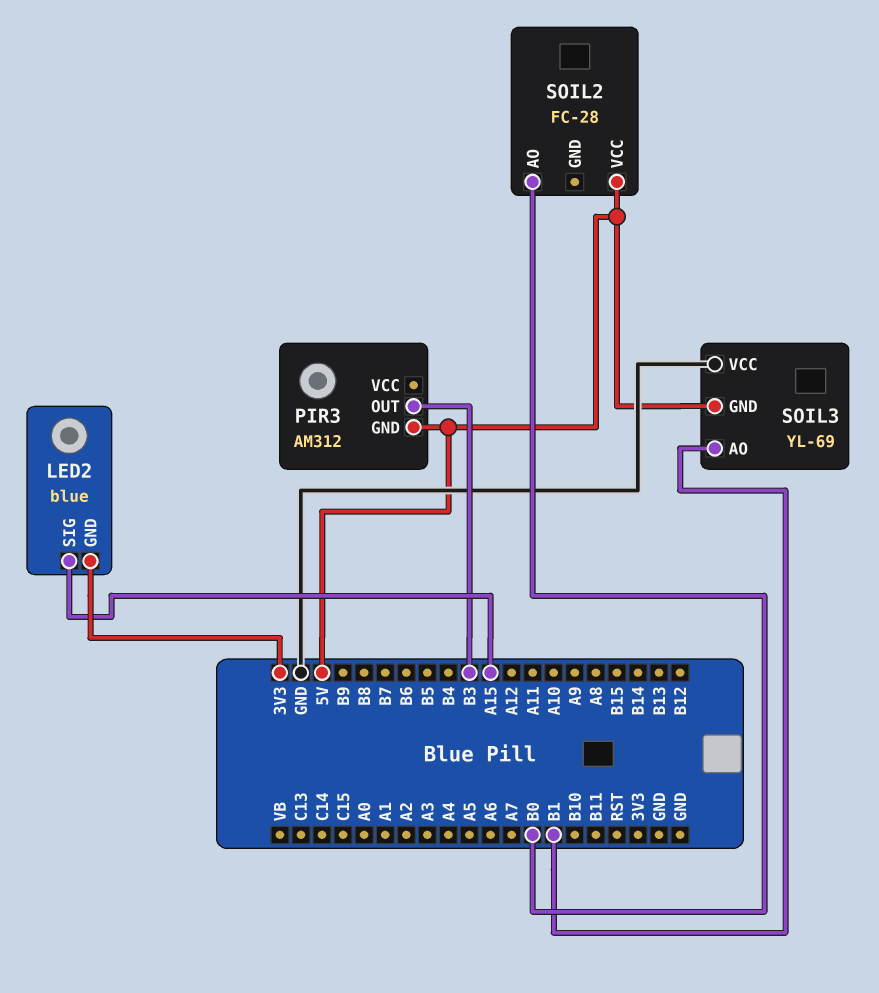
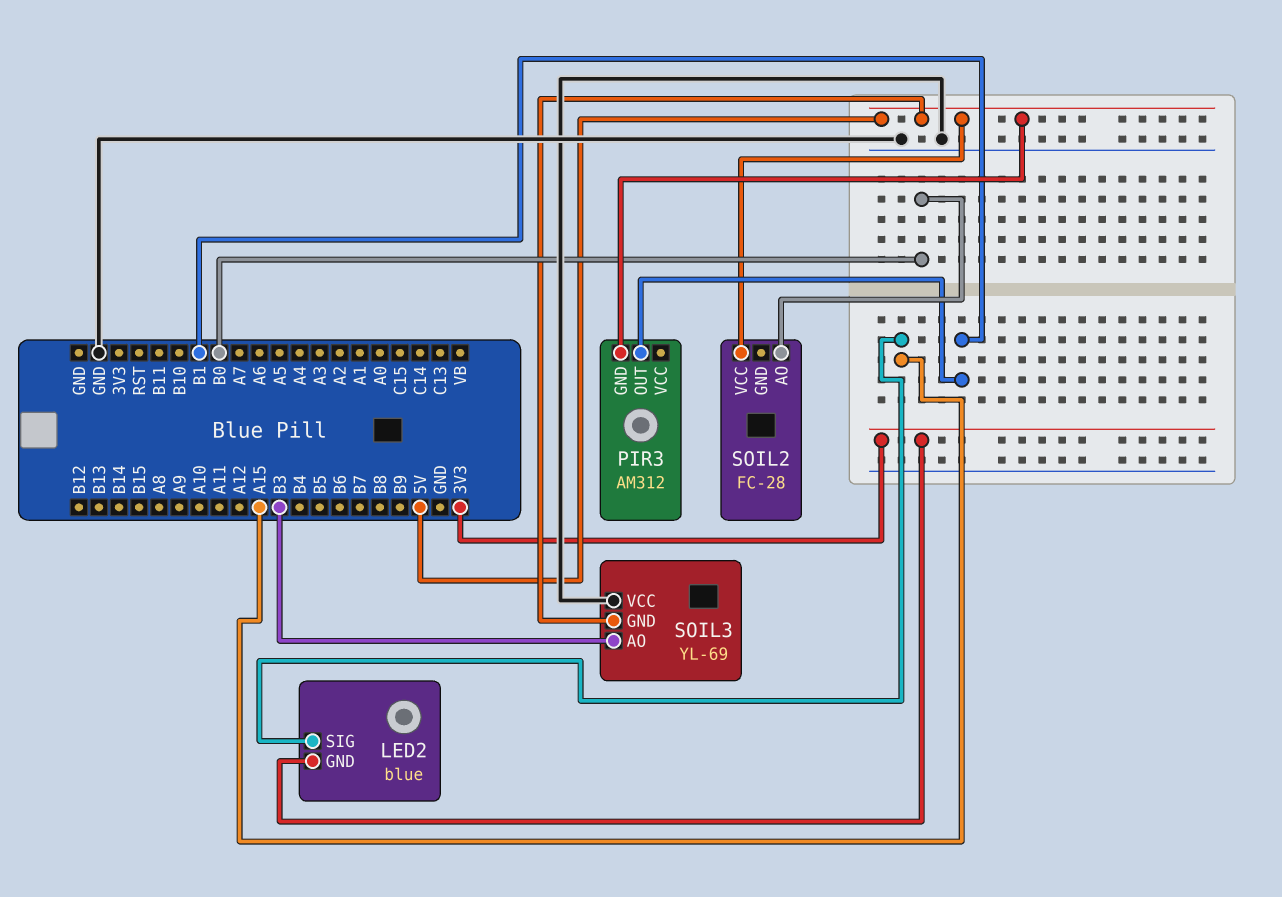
PIR3 pin OUT: B3 -> B1
SOIL3 pin AO: B1 -> B3

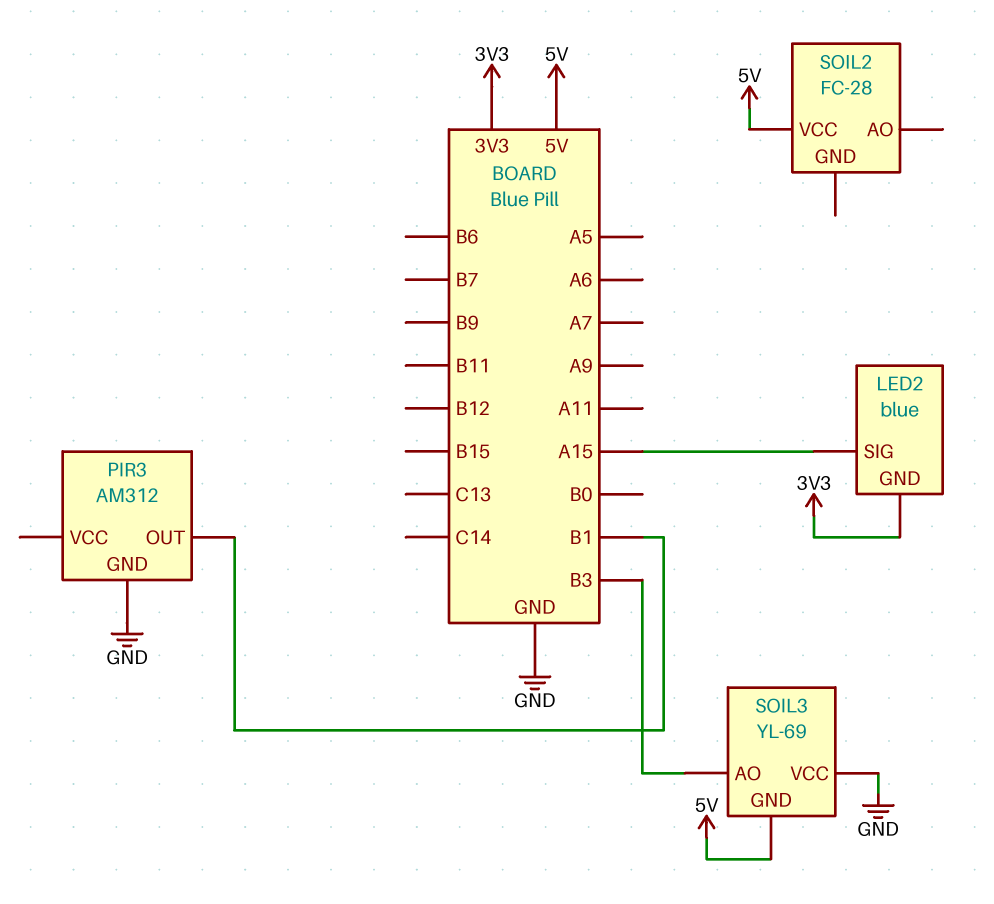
PIR3 pin GND: 5V -> GND
SOIL2 pin AO: B0 -> none

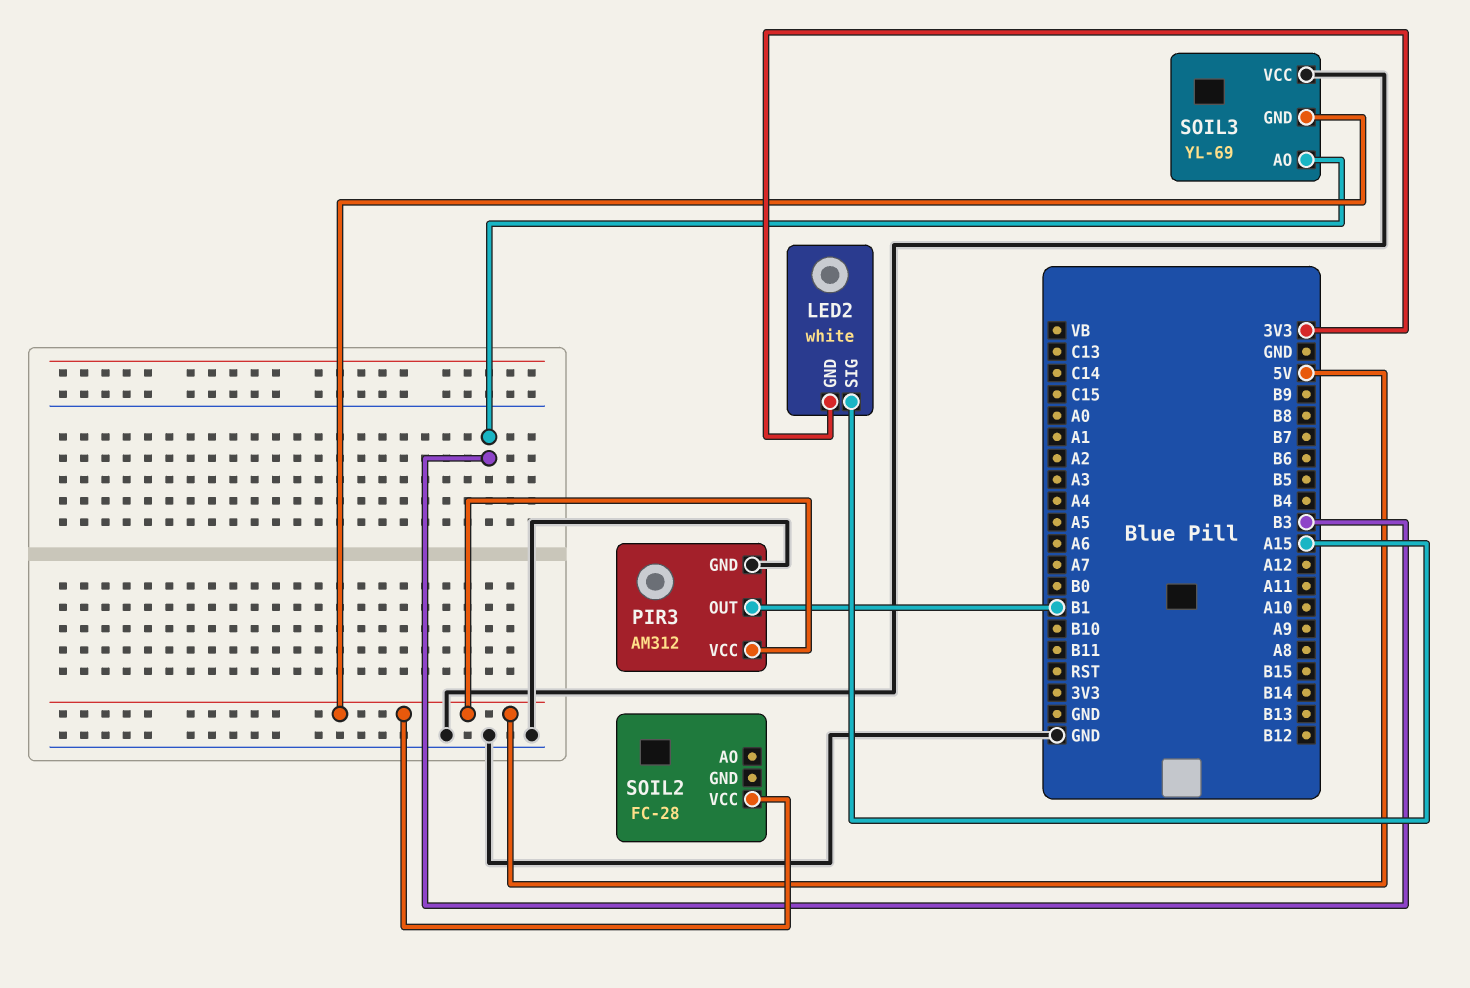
LED2: blue -> white
PIR3 pin VCC: none -> 5V

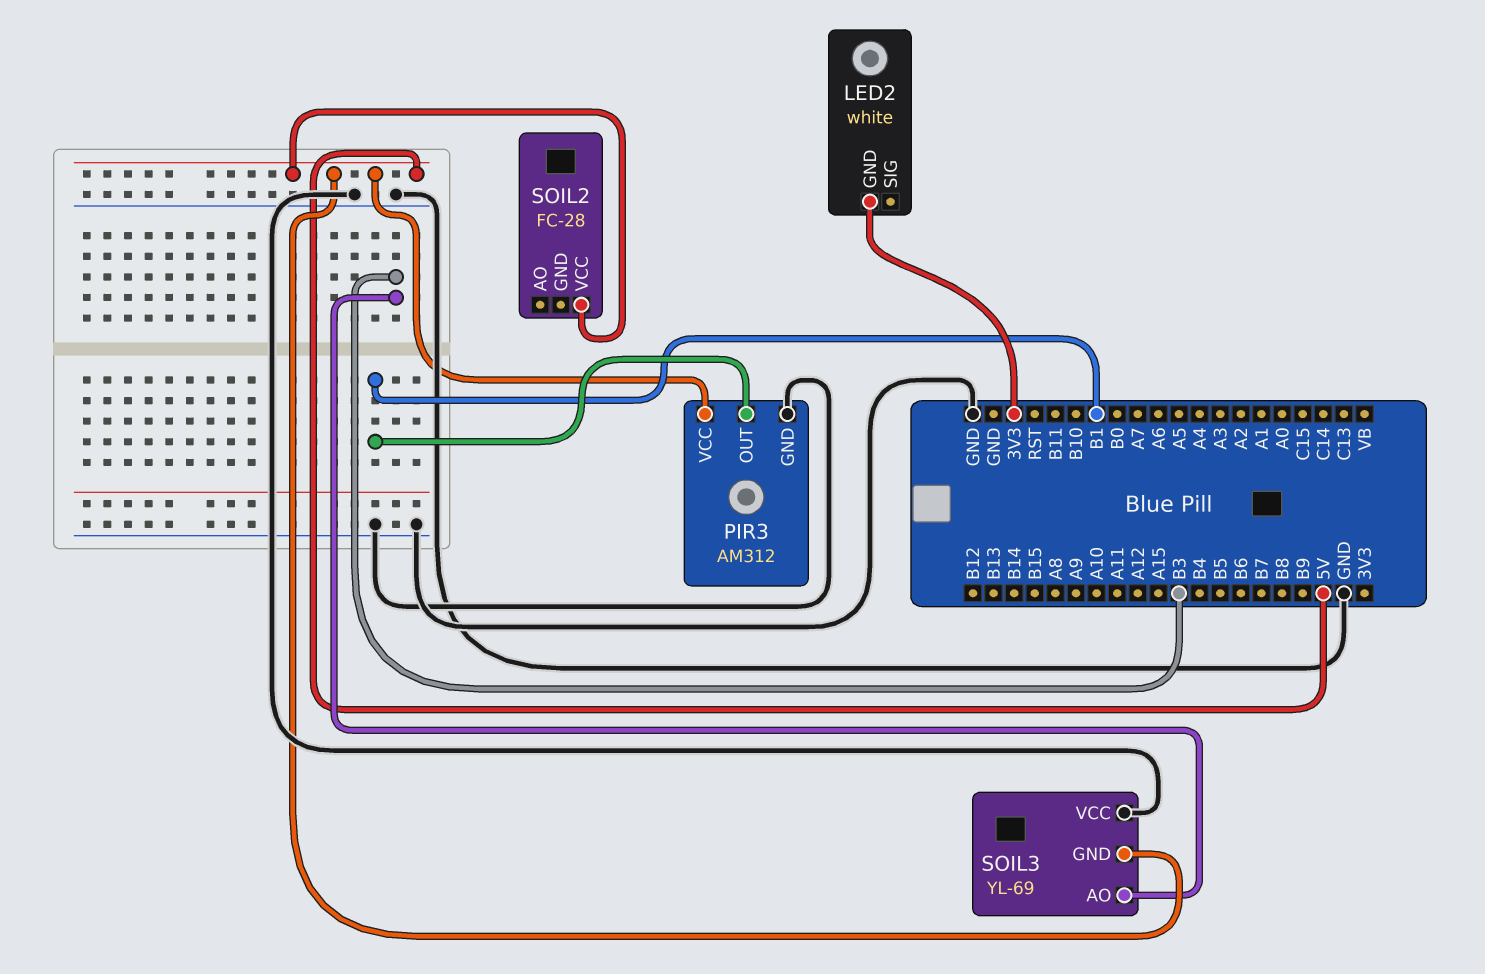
LED2 pin SIG: A15 -> none

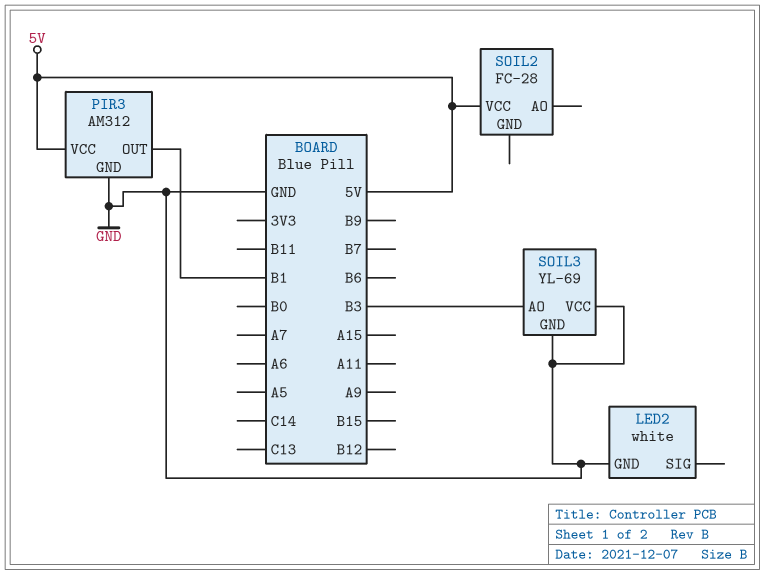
LED2 pin GND: 3V3 -> GND
SOIL3 pin GND: 5V -> GND

